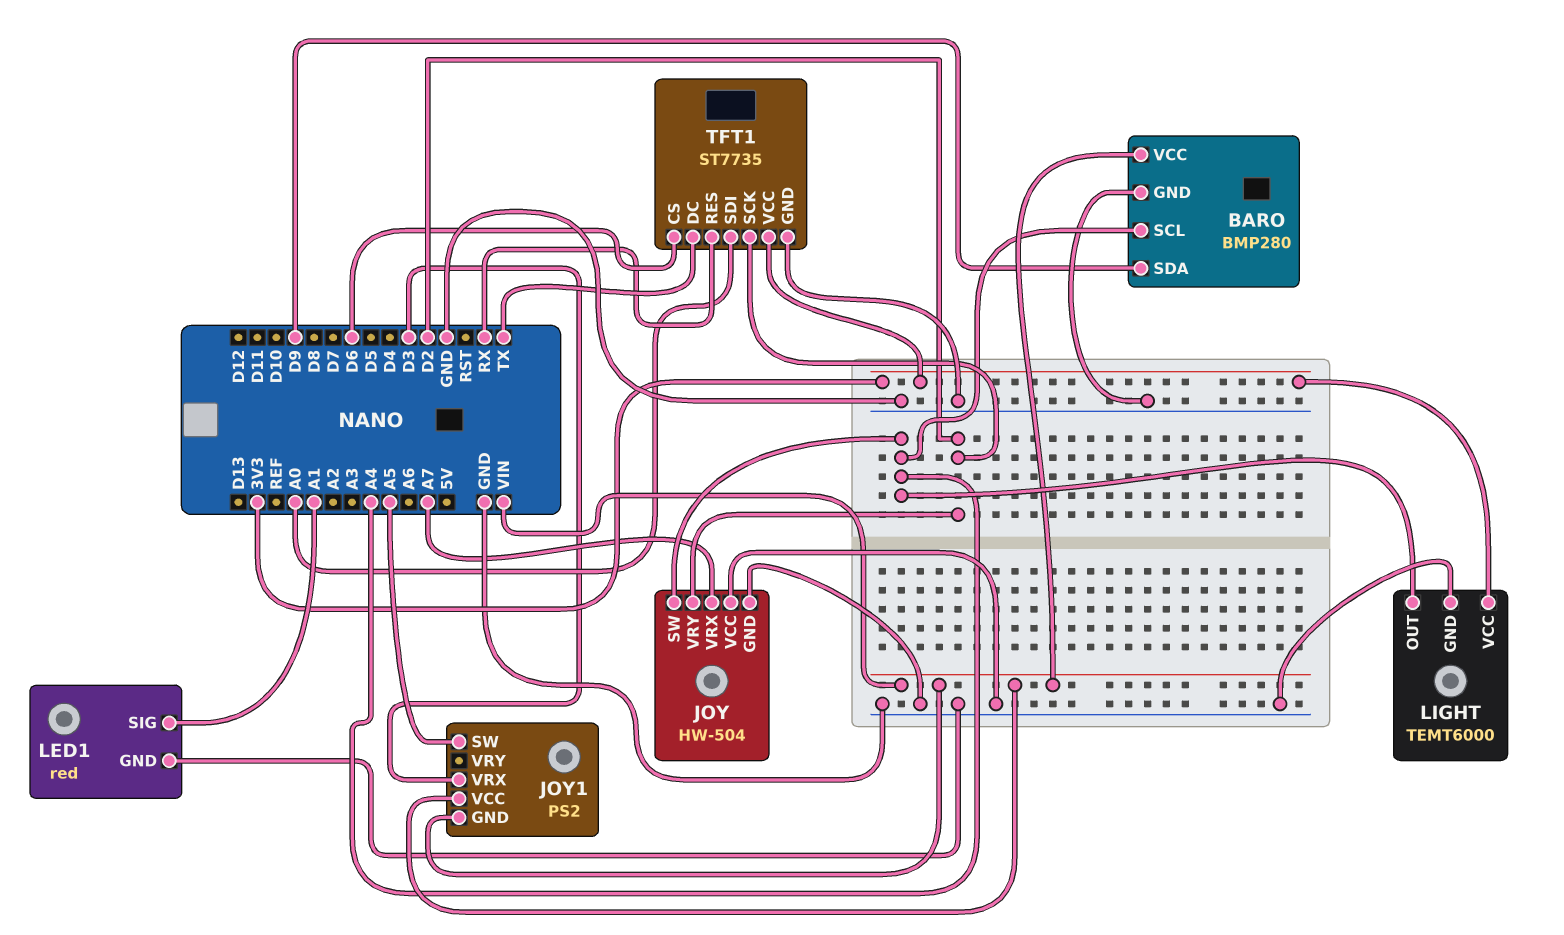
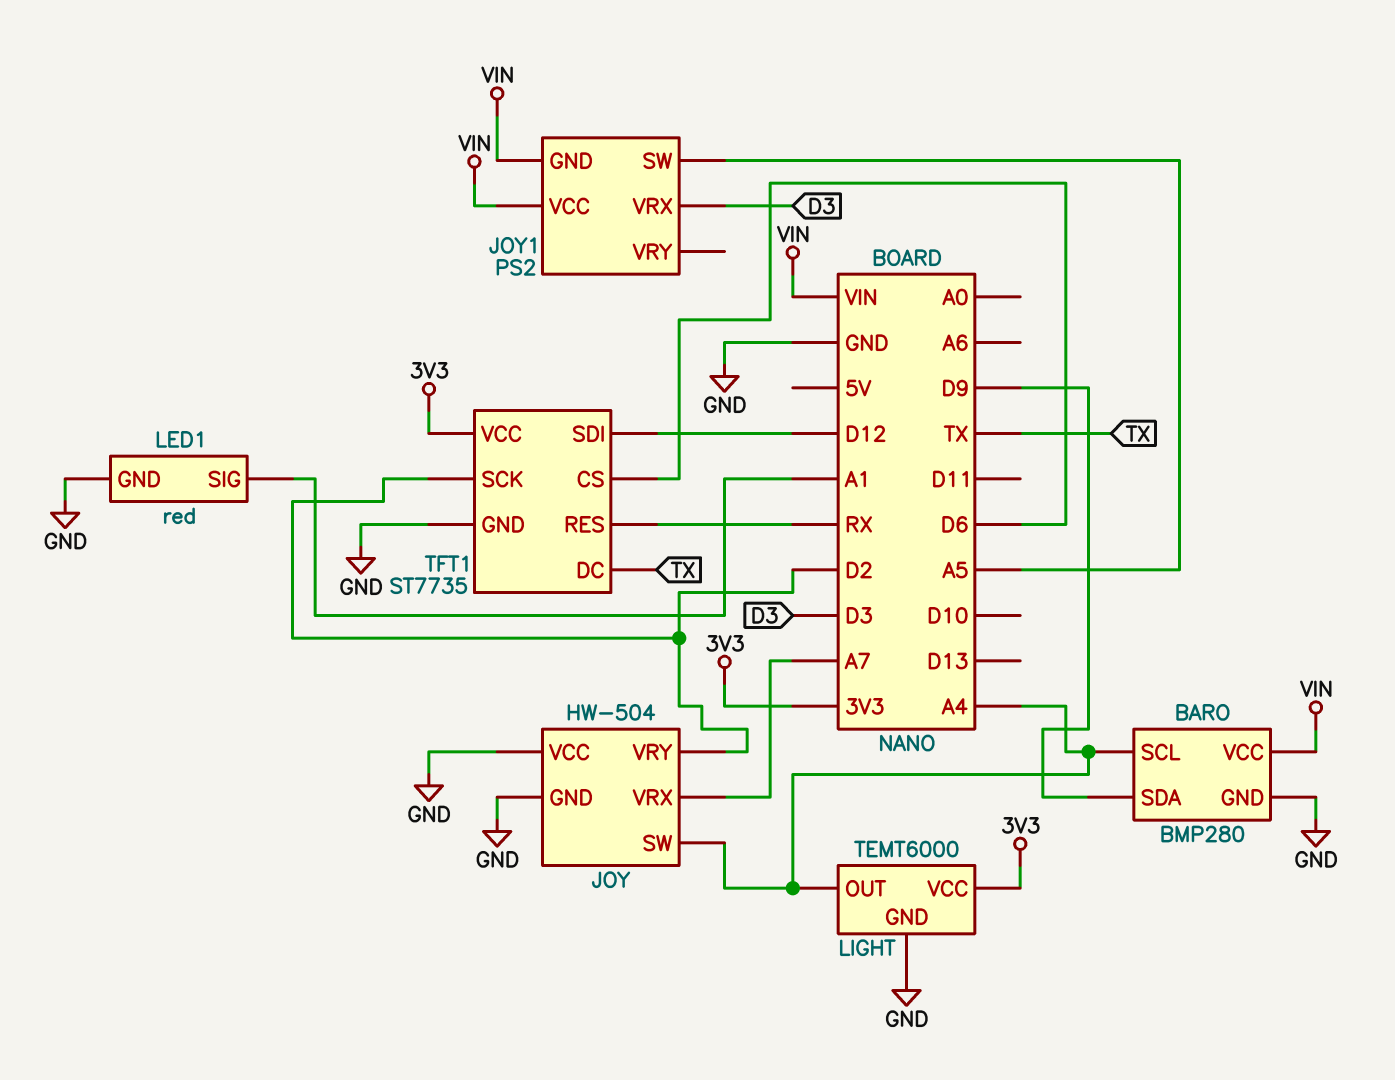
TFT1 pin SDI: A0 -> D12

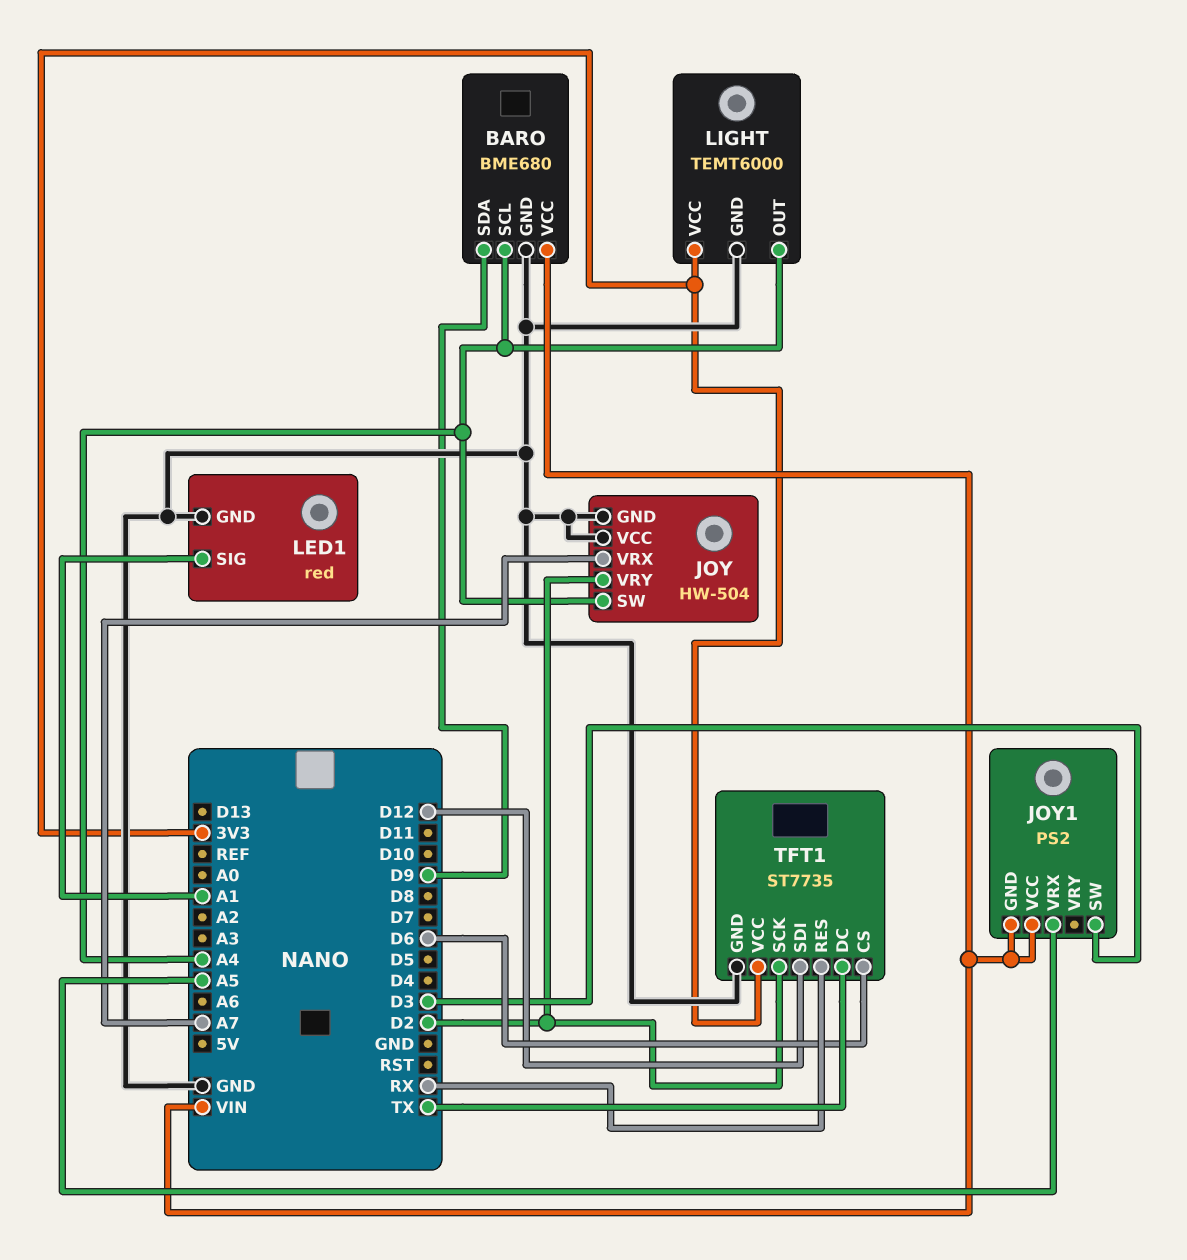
BARO: BMP280 -> BME680
JOY1 pin SW: A5 -> D3
JOY1 pin VRX: D3 -> A5

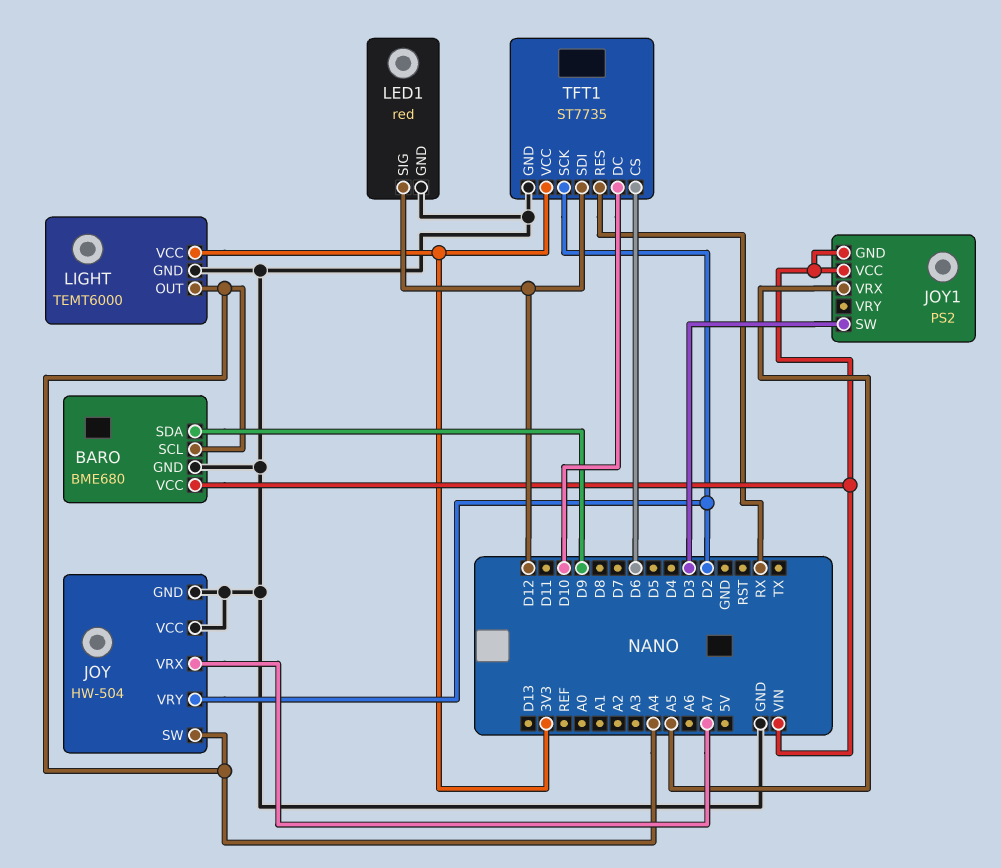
LED1 pin SIG: A1 -> D12
TFT1 pin DC: TX -> D10

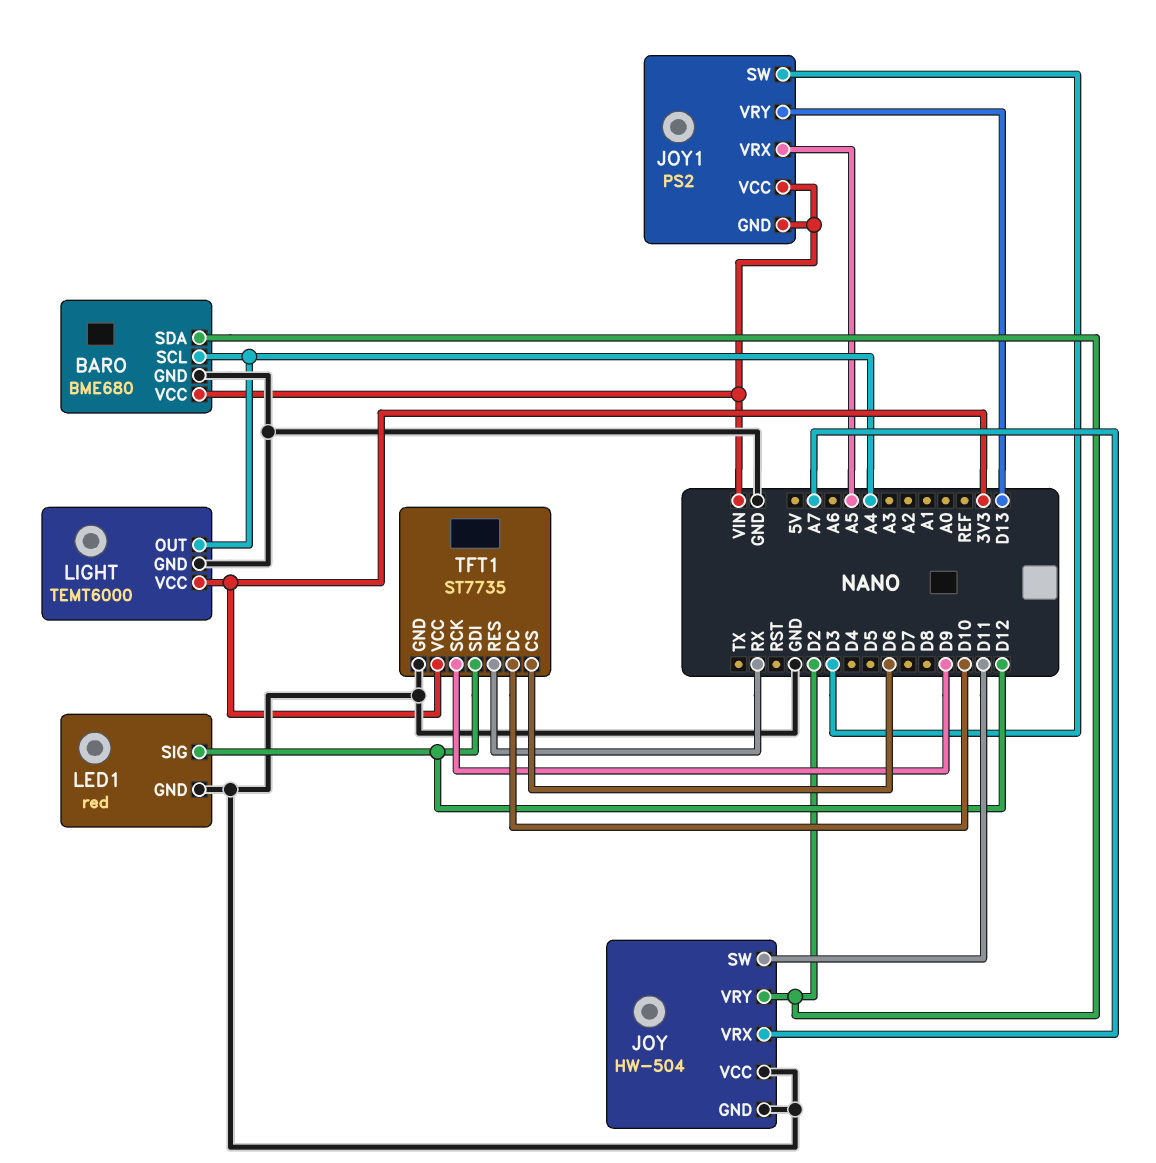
BARO pin SDA: D9 -> D2
JOY pin SW: A4 -> D11
JOY1 pin VRY: none -> D13
TFT1 pin SCK: D2 -> D9

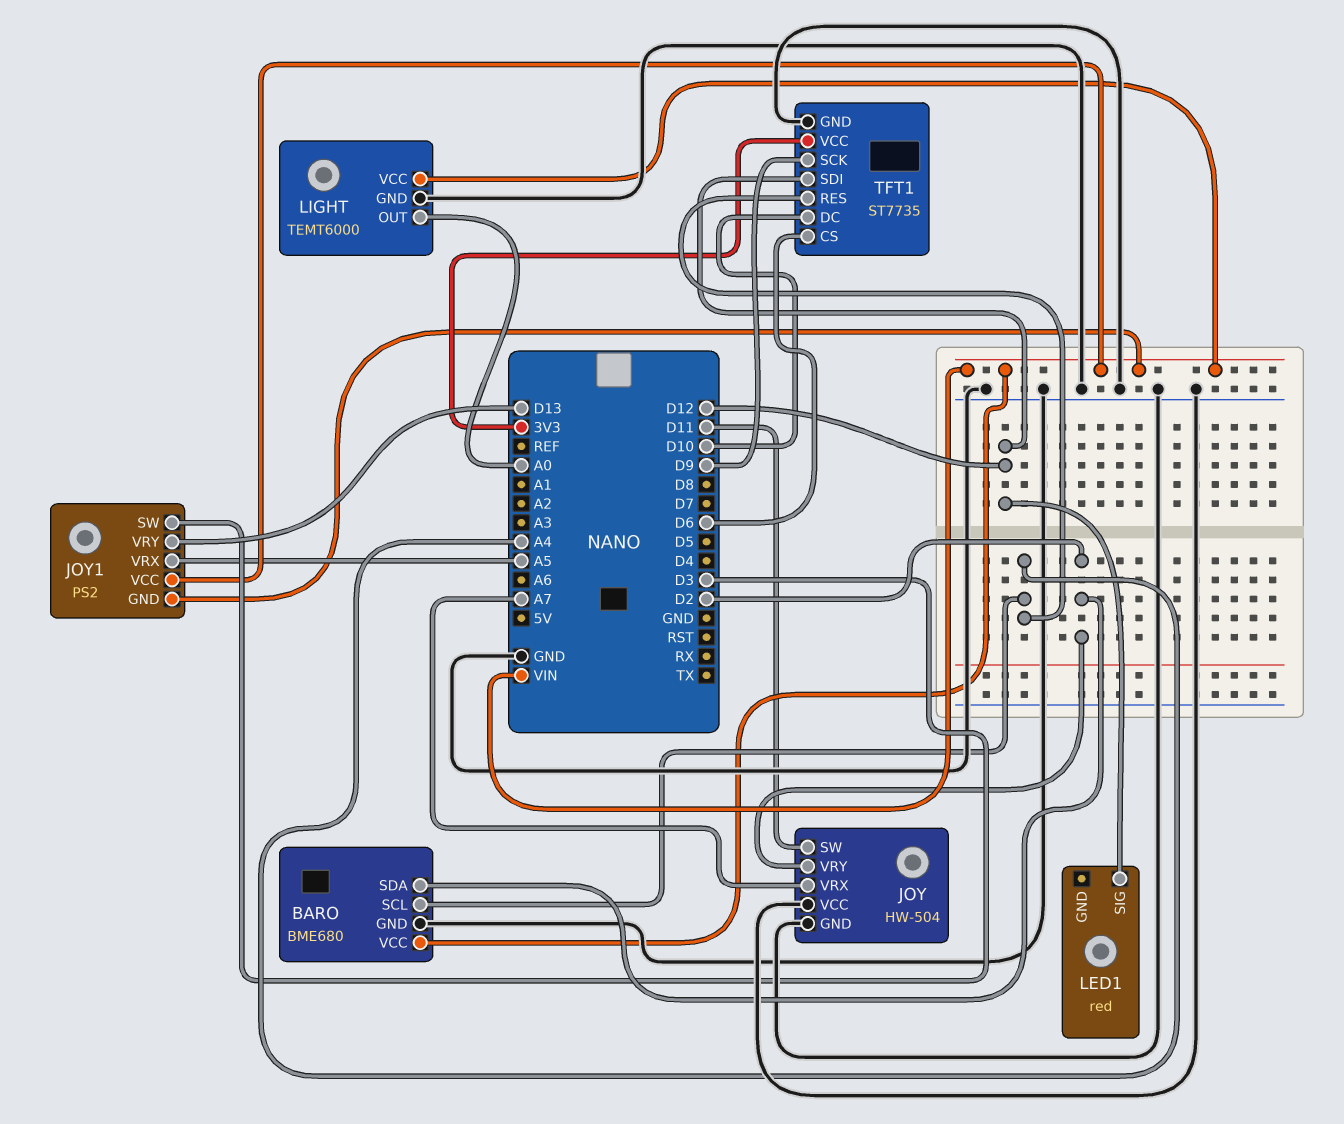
LED1 pin GND: GND -> none
LIGHT pin OUT: A4 -> A0
LIGHT pin VCC: 3V3 -> VIN
TFT1 pin RES: RX -> A4

